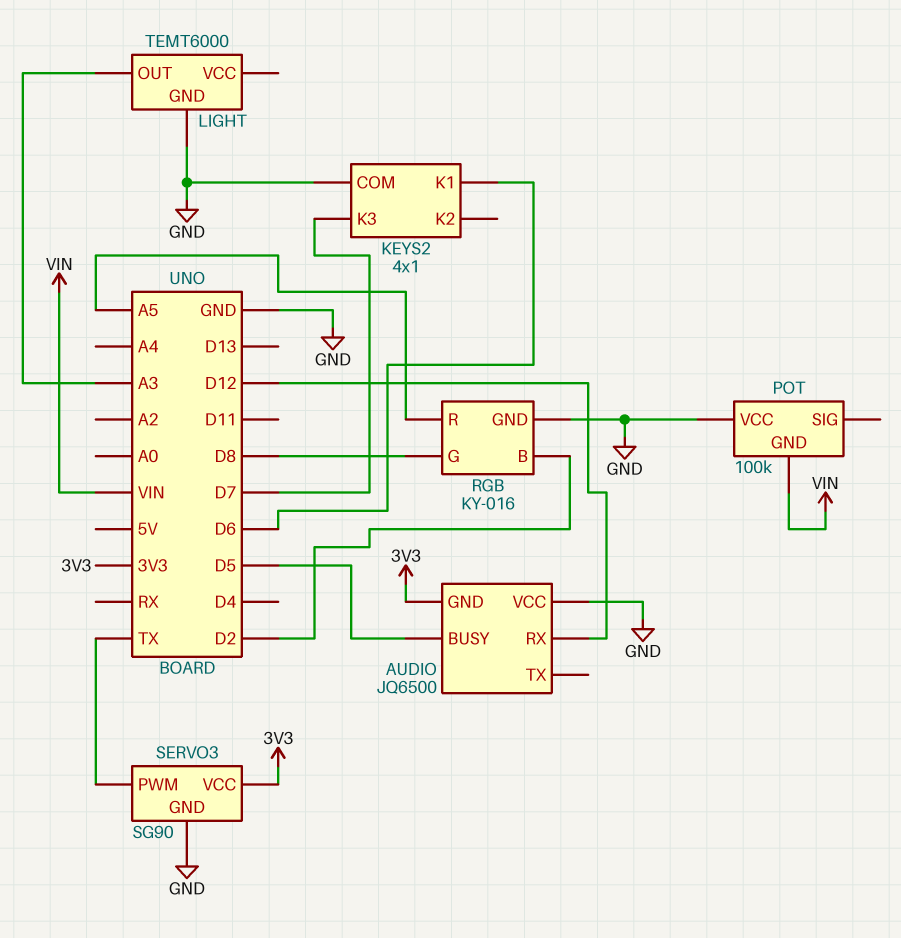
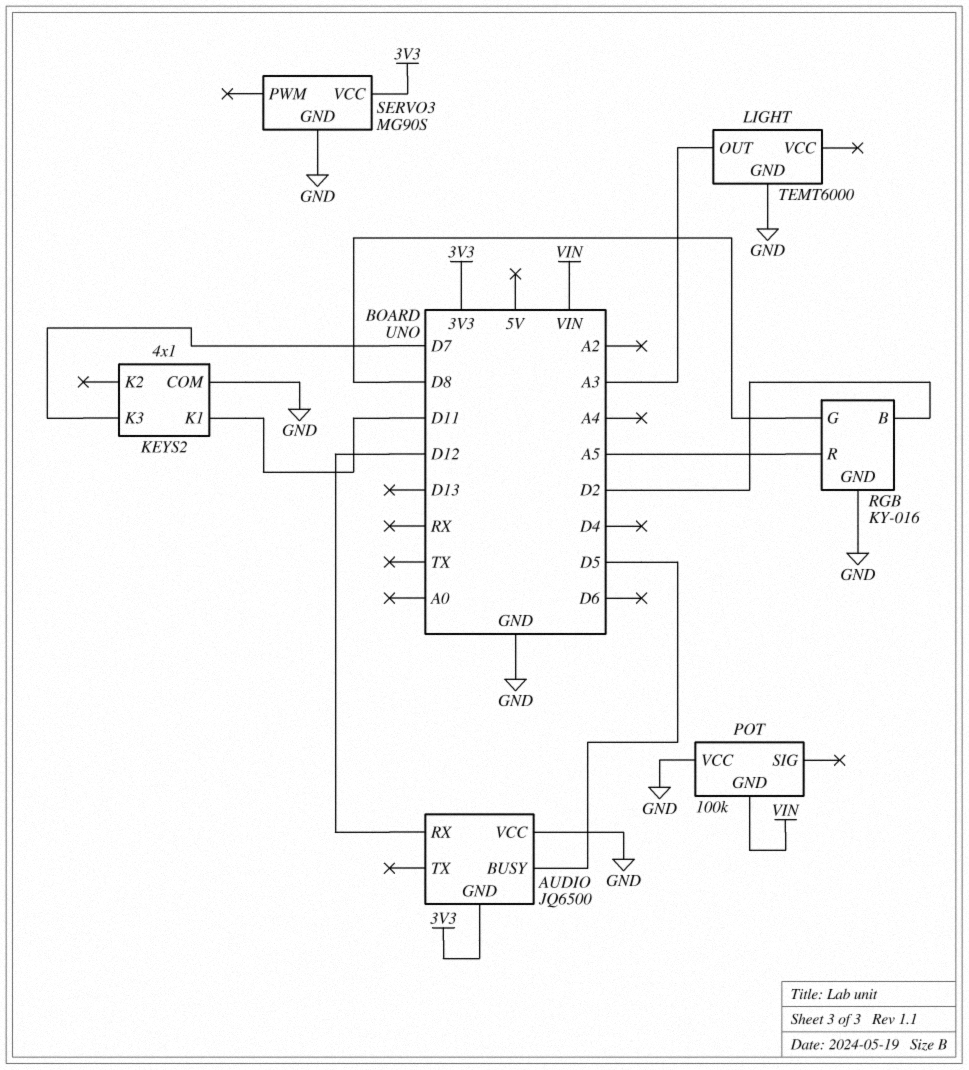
KEYS2 pin K1: D6 -> D11
SERVO3: SG90 -> MG90S
SERVO3 pin PWM: TX -> none

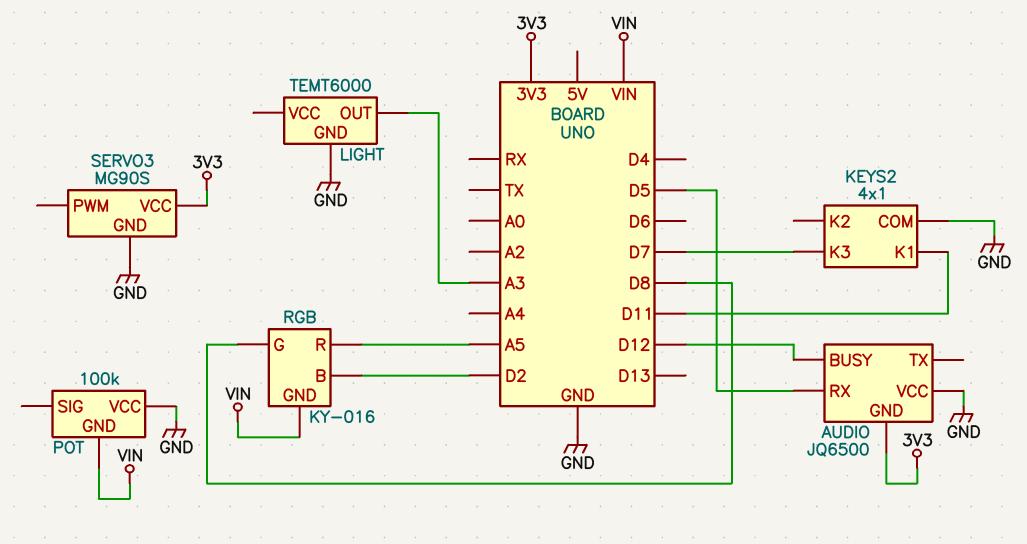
AUDIO pin BUSY: D5 -> D12
AUDIO pin RX: D12 -> D5
RGB pin GND: GND -> VIN

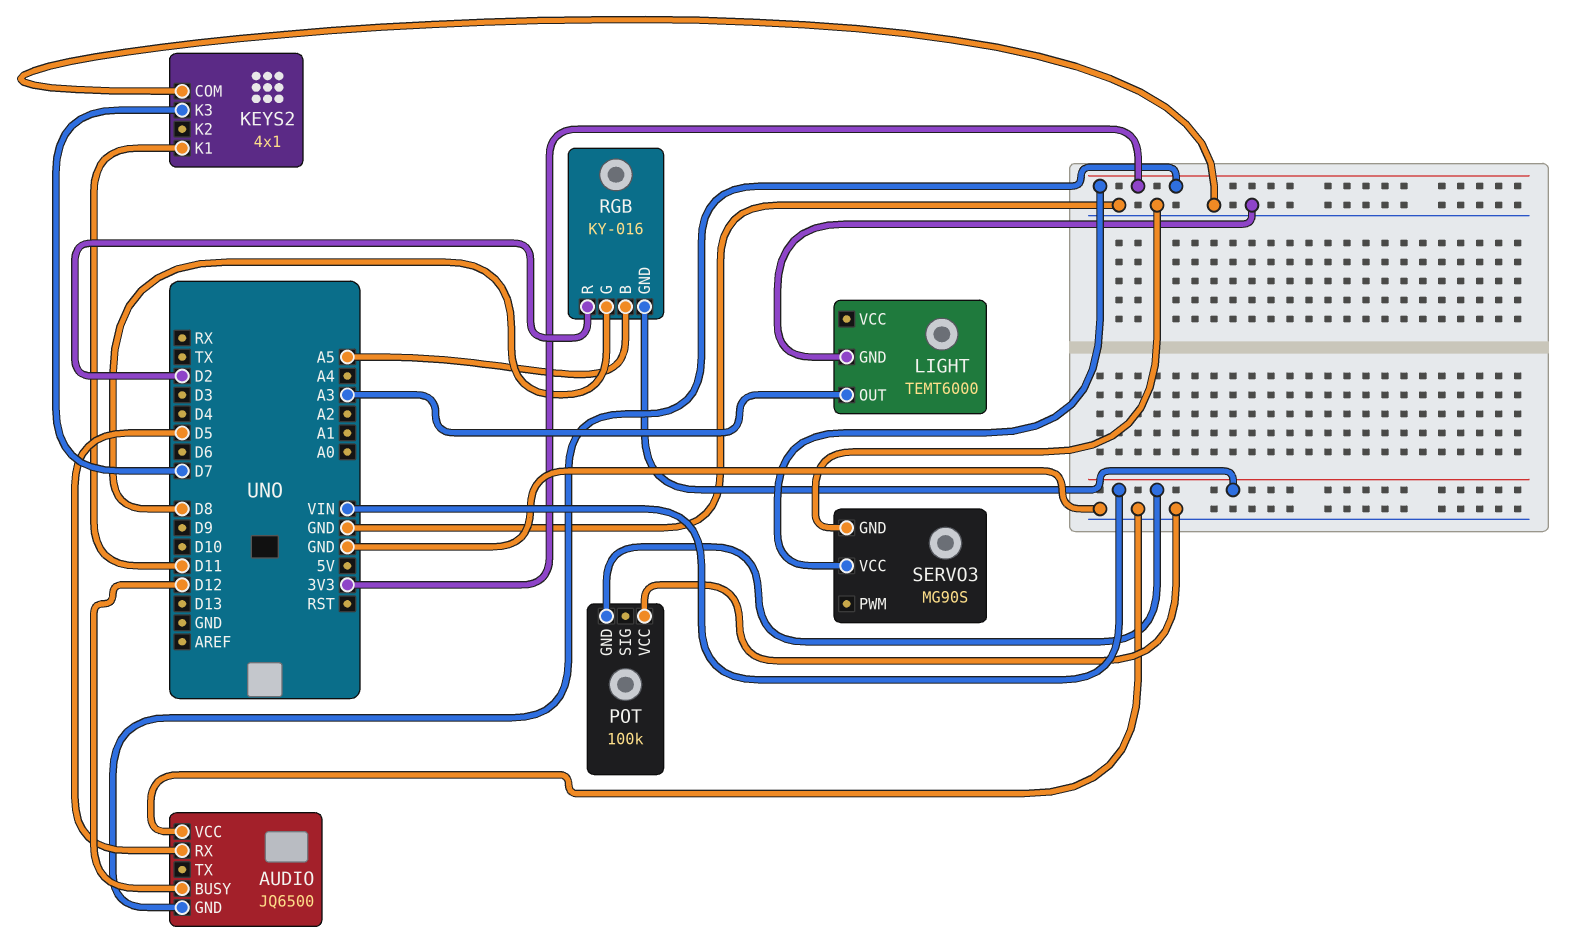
RGB pin B: D2 -> A5
RGB pin R: A5 -> D2

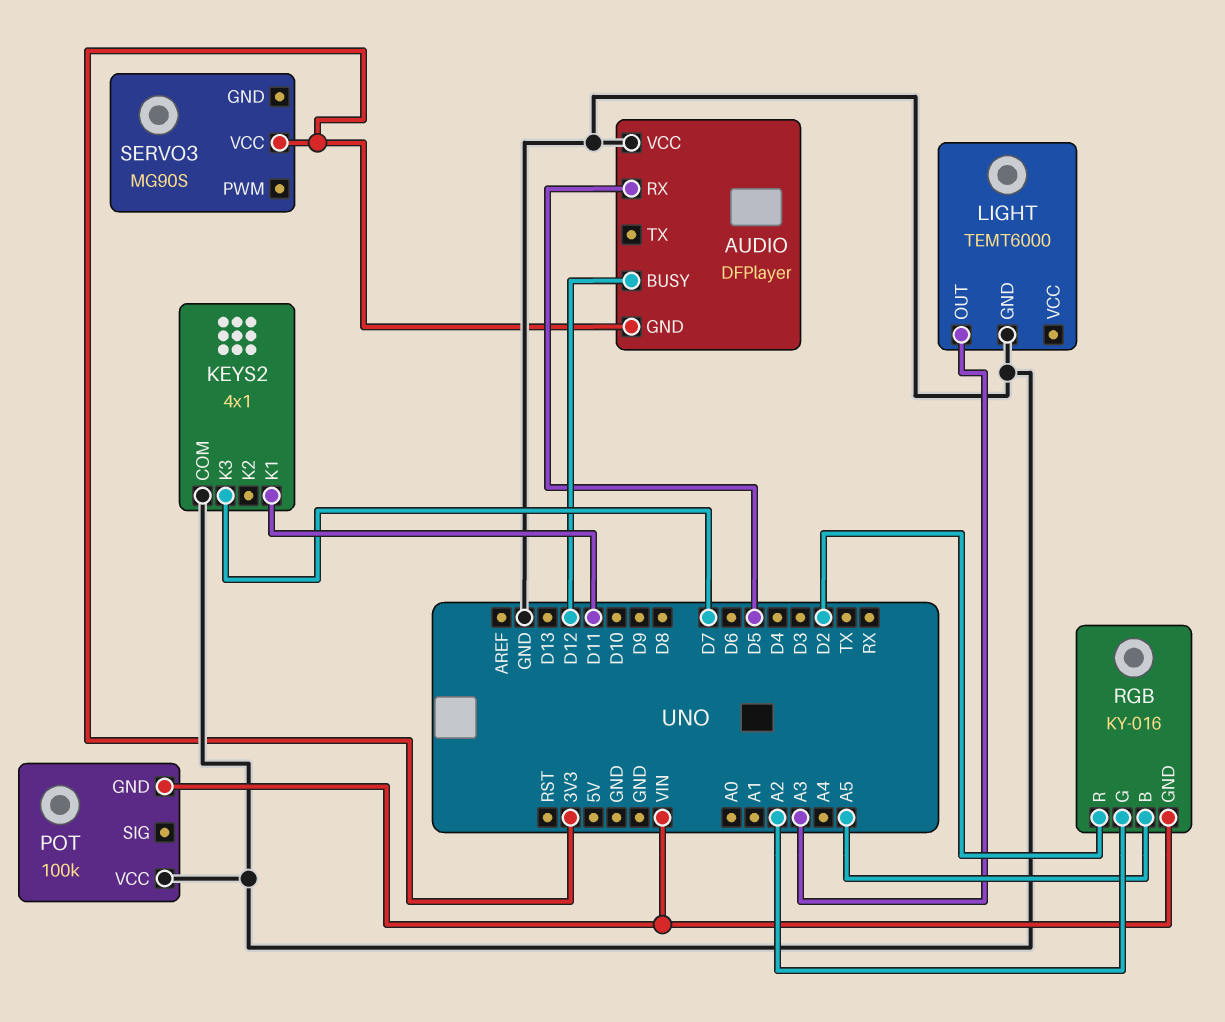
AUDIO: JQ6500 -> DFPlayer
RGB pin G: D8 -> A2
SERVO3 pin GND: GND -> none

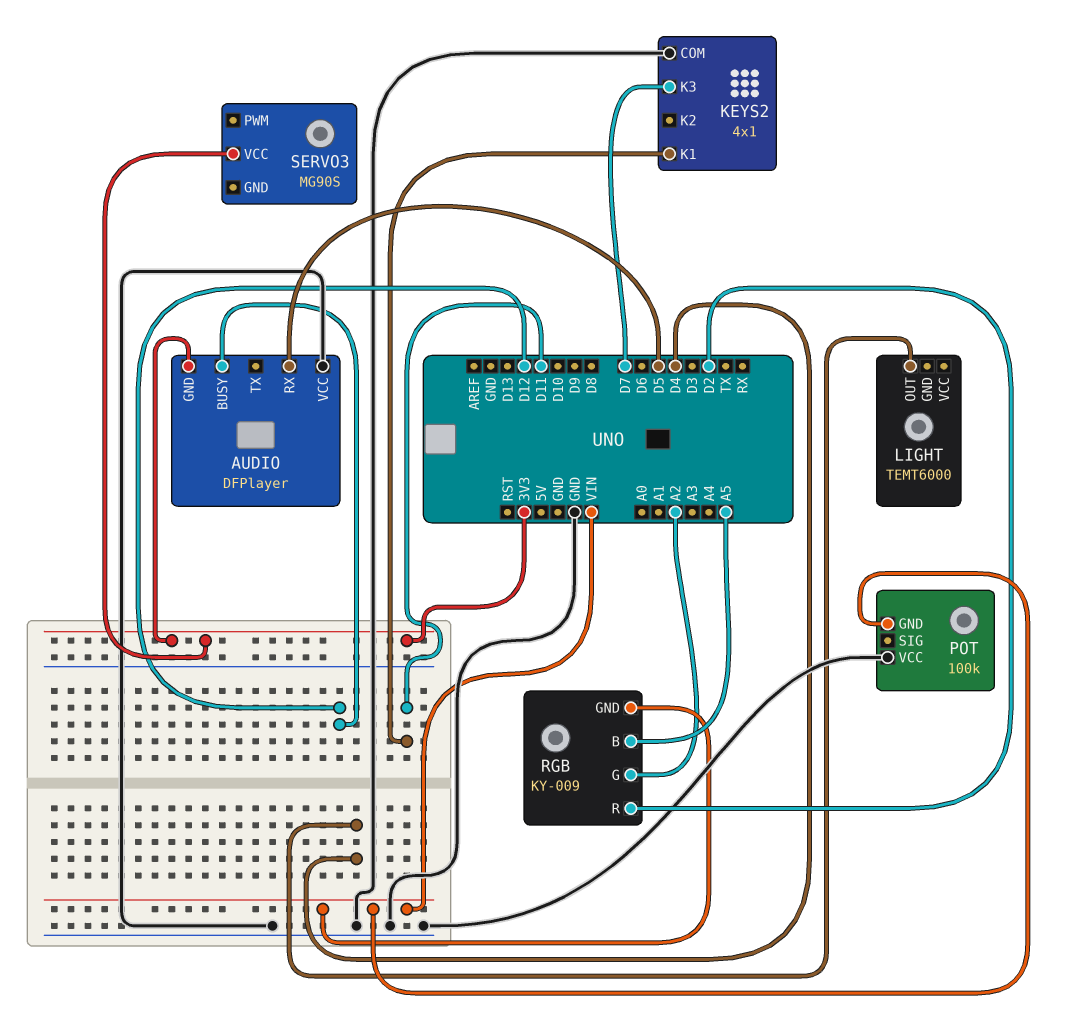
LIGHT pin GND: GND -> none
LIGHT pin OUT: A3 -> D4
RGB: KY-016 -> KY-009

